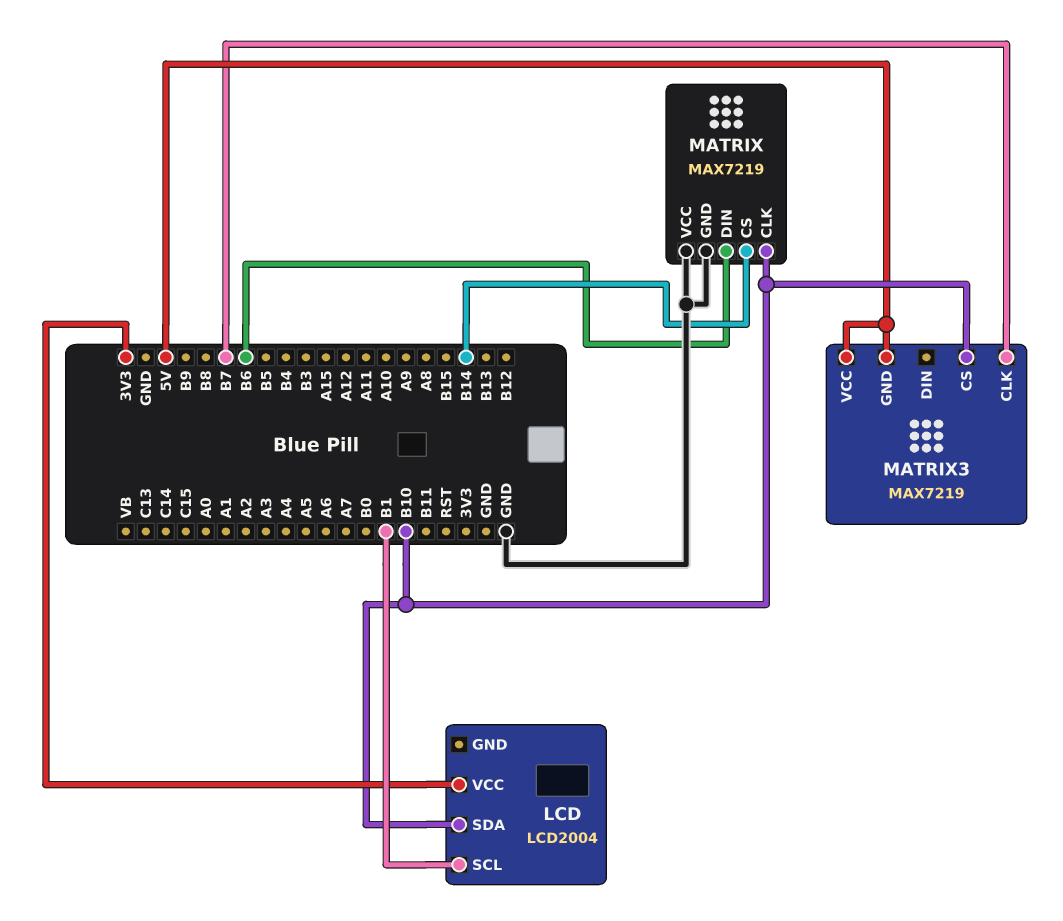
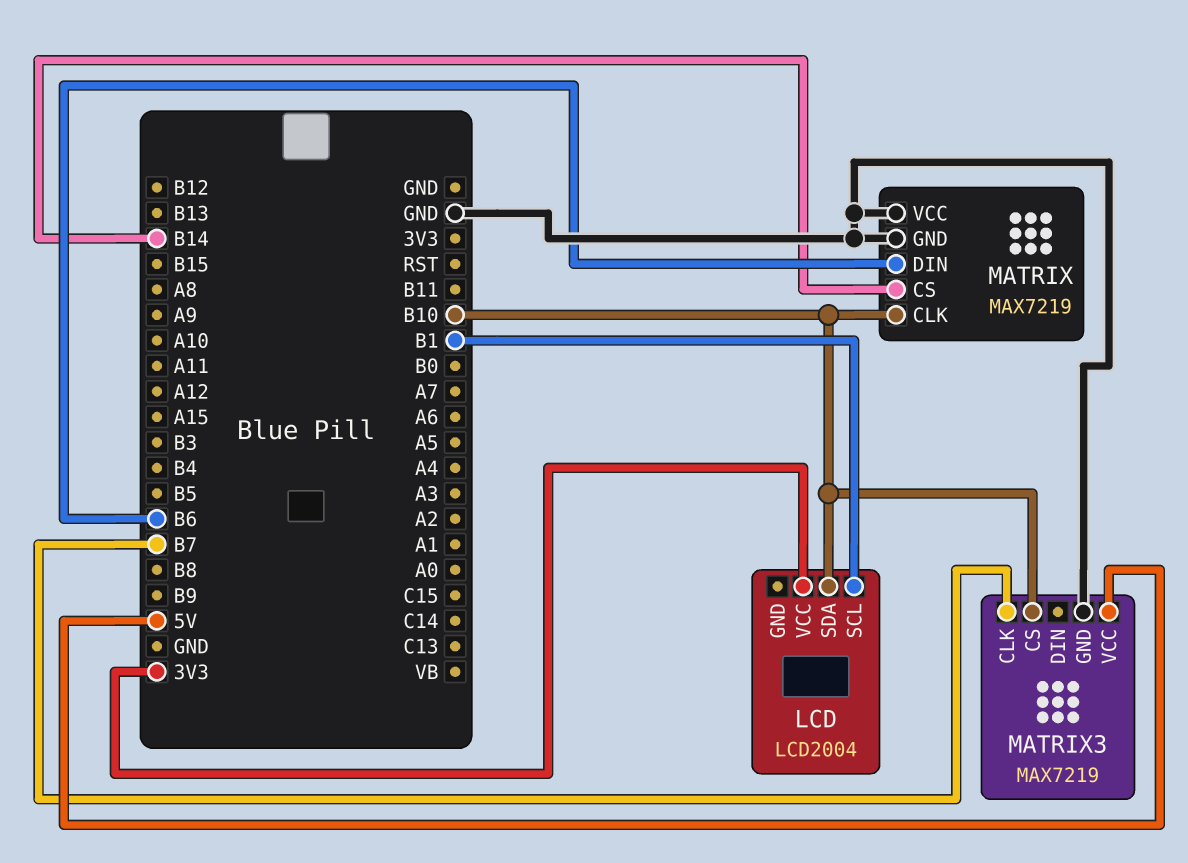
MATRIX3 pin GND: 5V -> GND

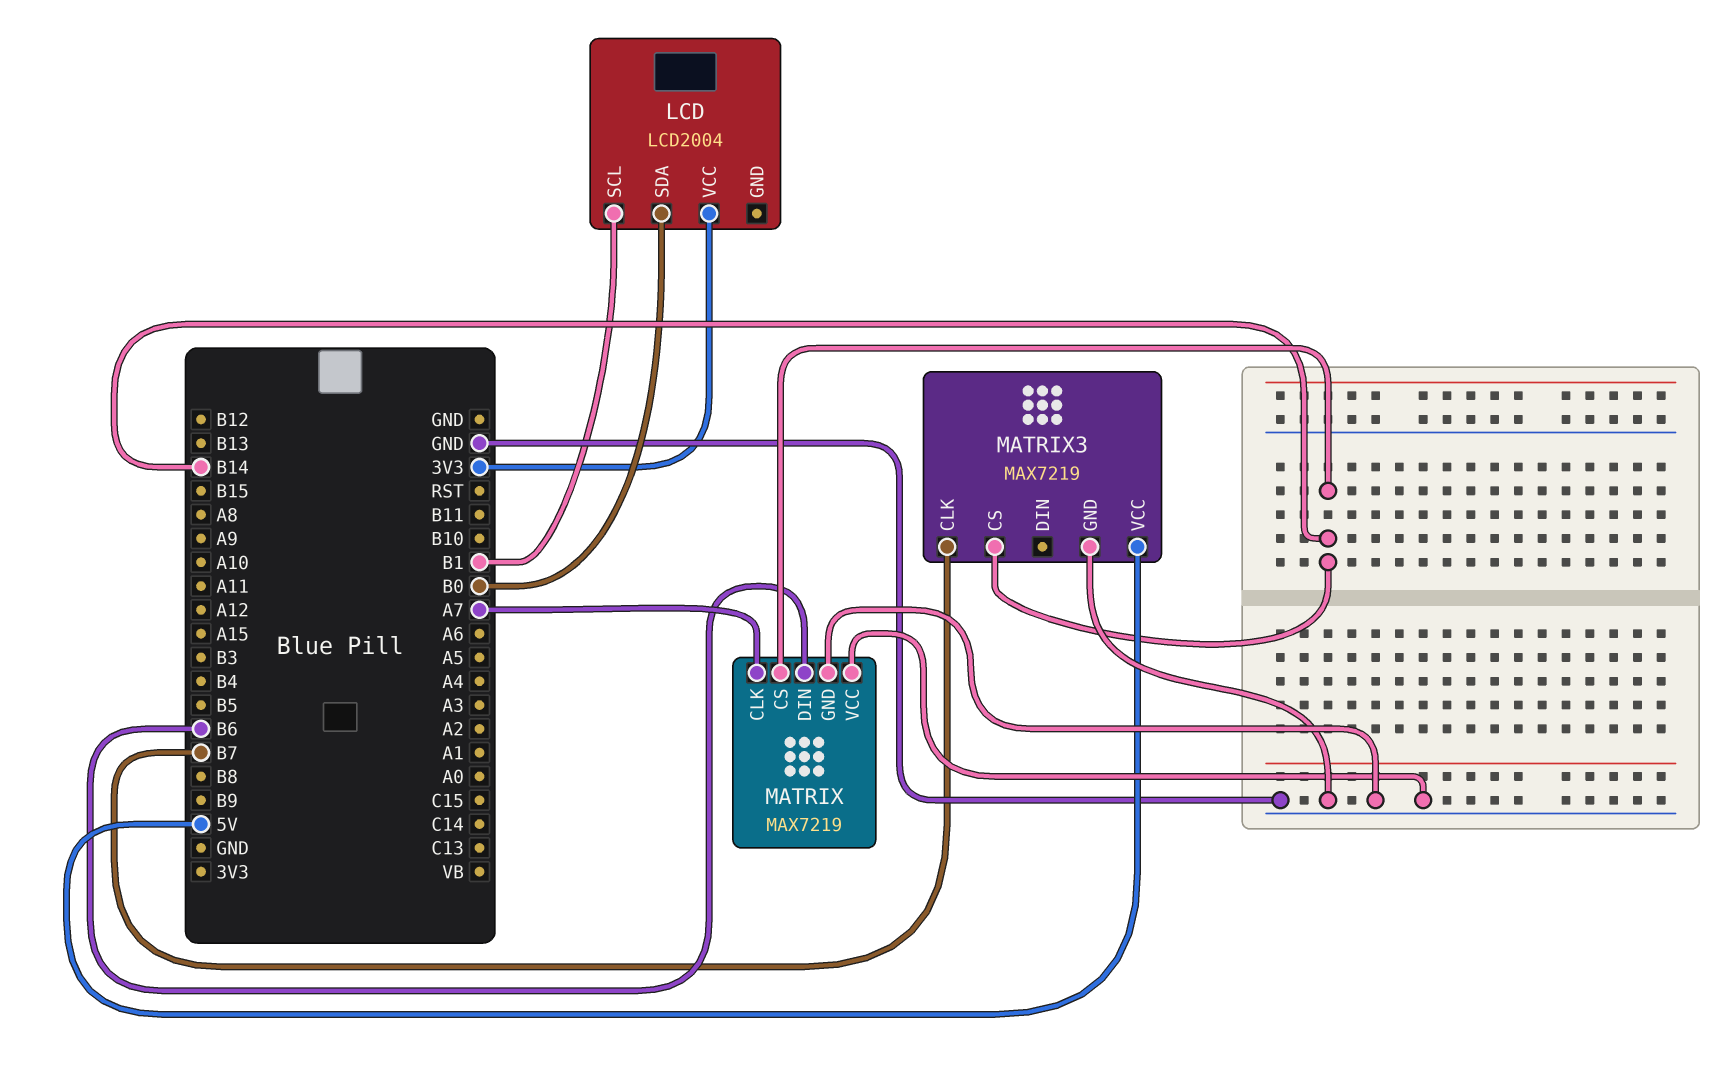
LCD pin SDA: B10 -> B0
MATRIX pin CLK: B10 -> A7
MATRIX3 pin CS: B10 -> B14

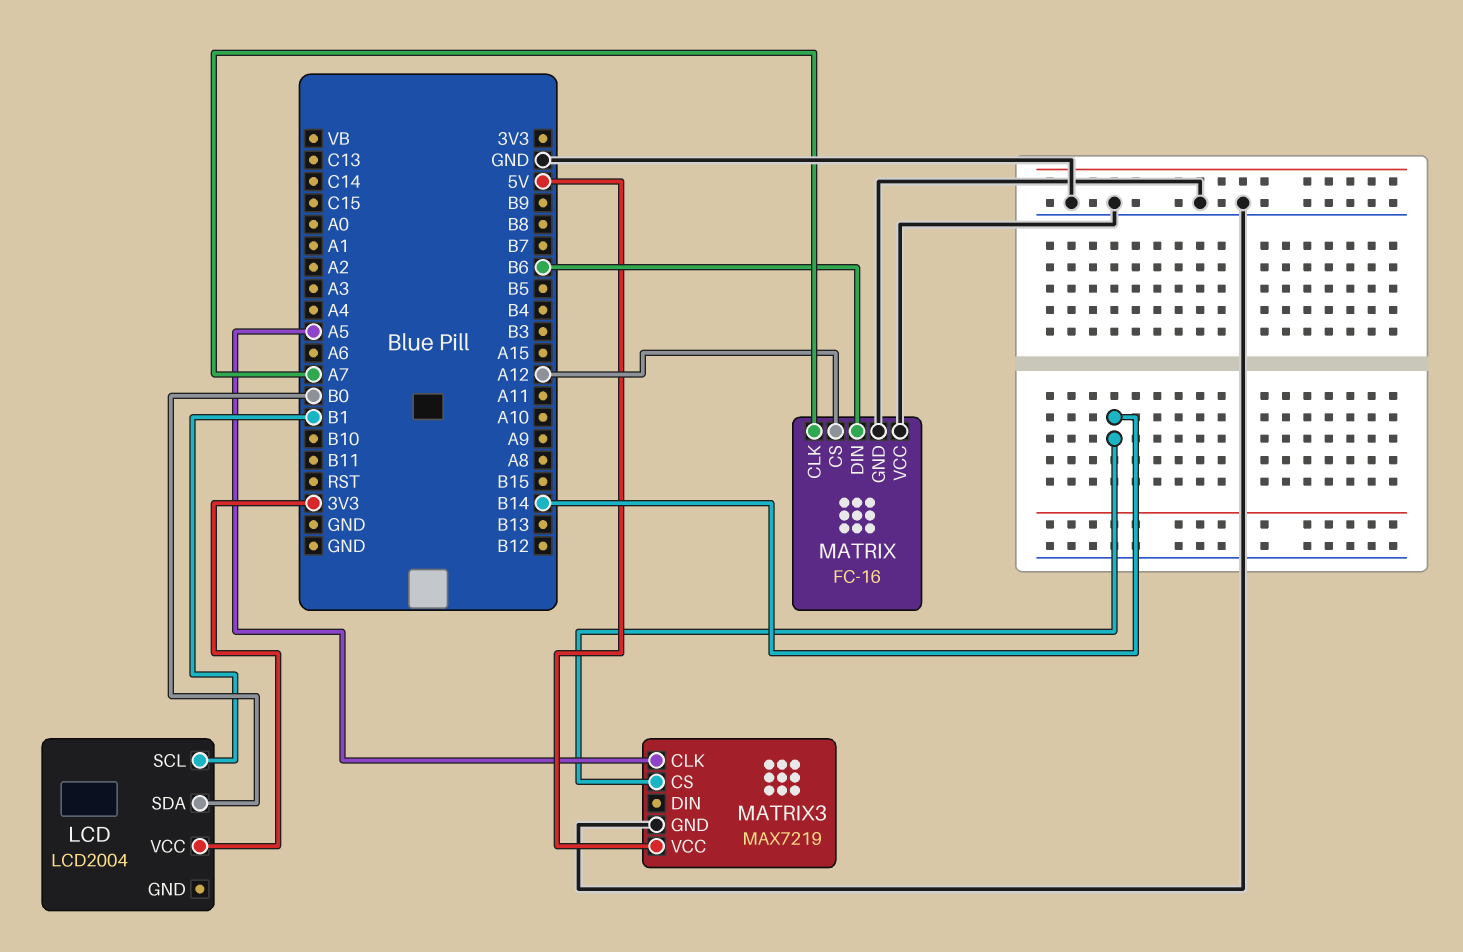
MATRIX: MAX7219 -> FC-16
MATRIX pin CS: B14 -> A12
MATRIX3 pin CLK: B7 -> A5

